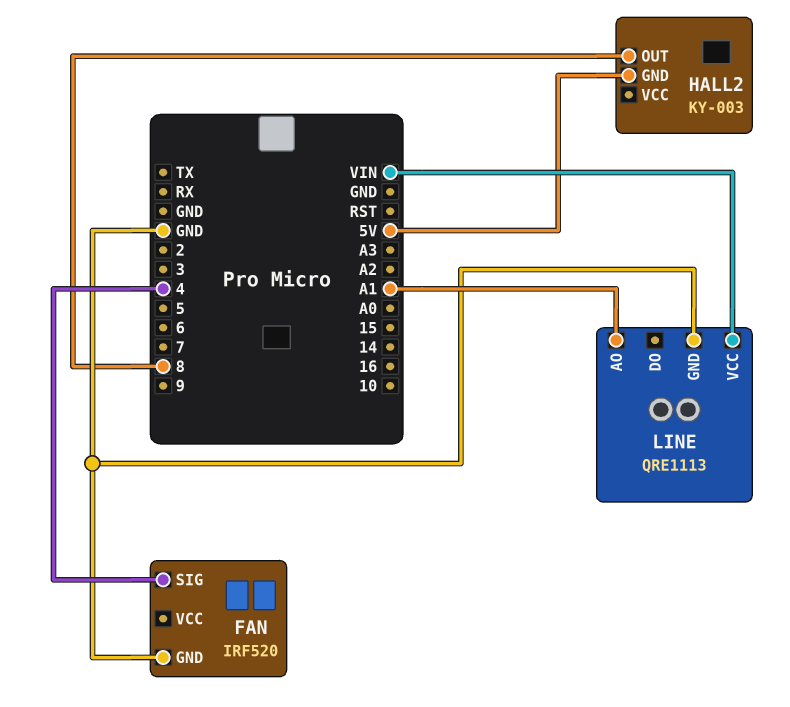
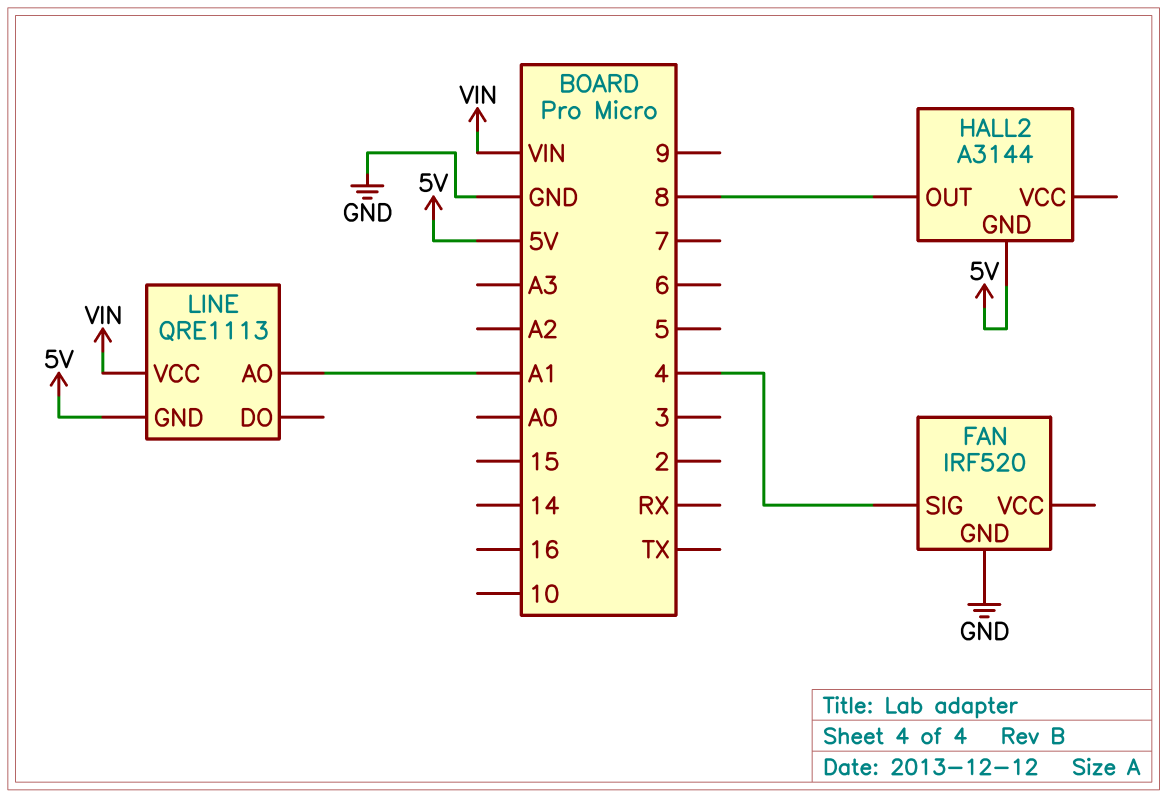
HALL2: KY-003 -> A3144
LINE pin GND: GND -> 5V

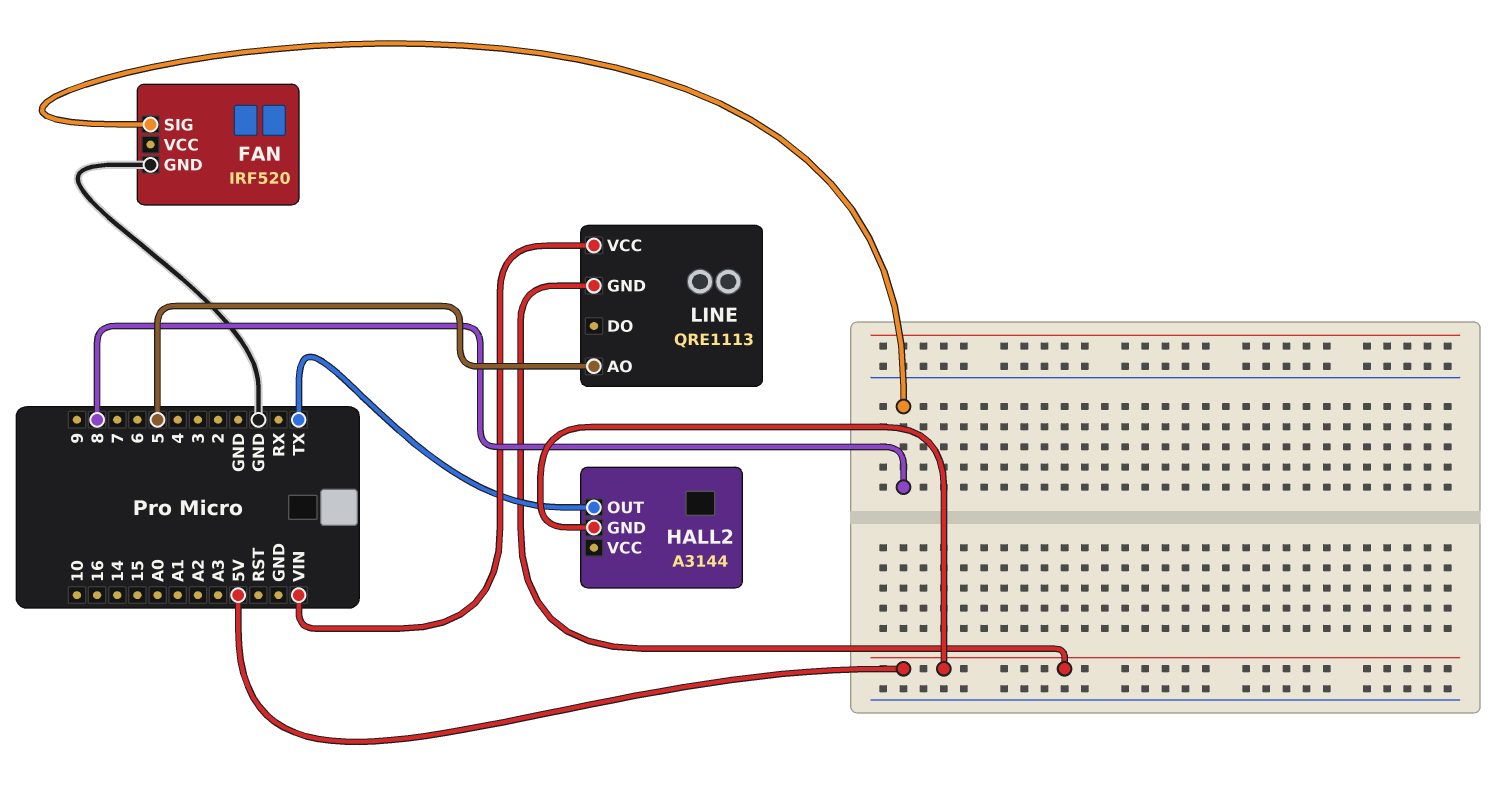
FAN pin SIG: 4 -> 8
HALL2 pin OUT: 8 -> TX
LINE pin AO: A1 -> 5

